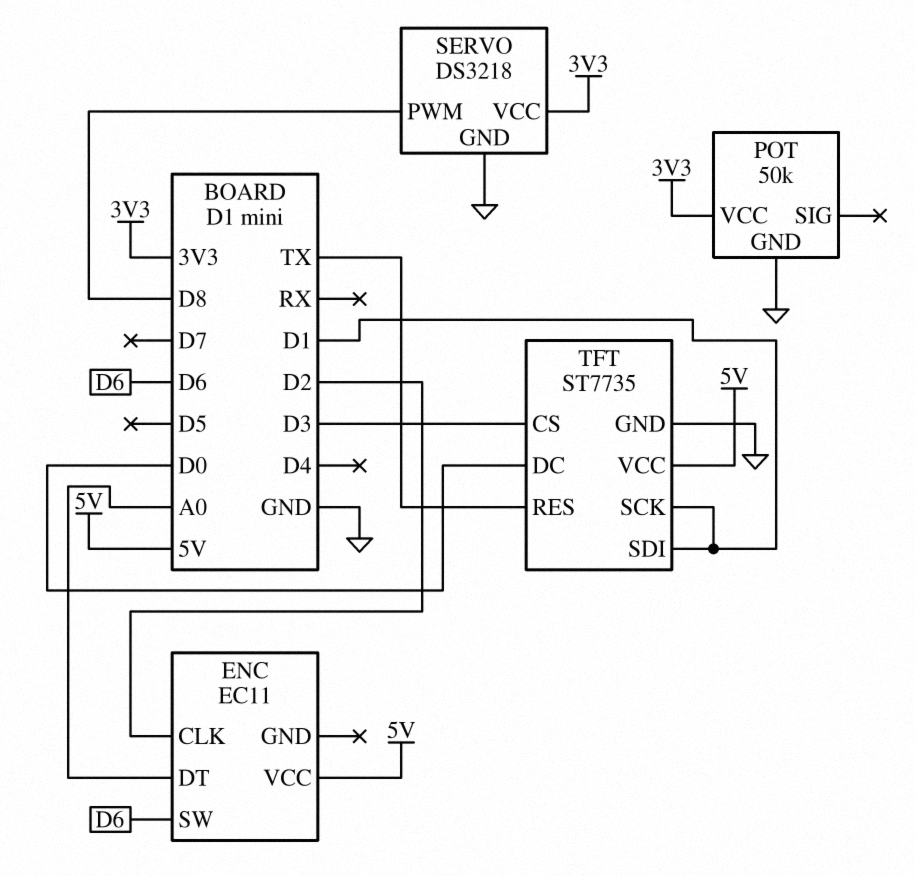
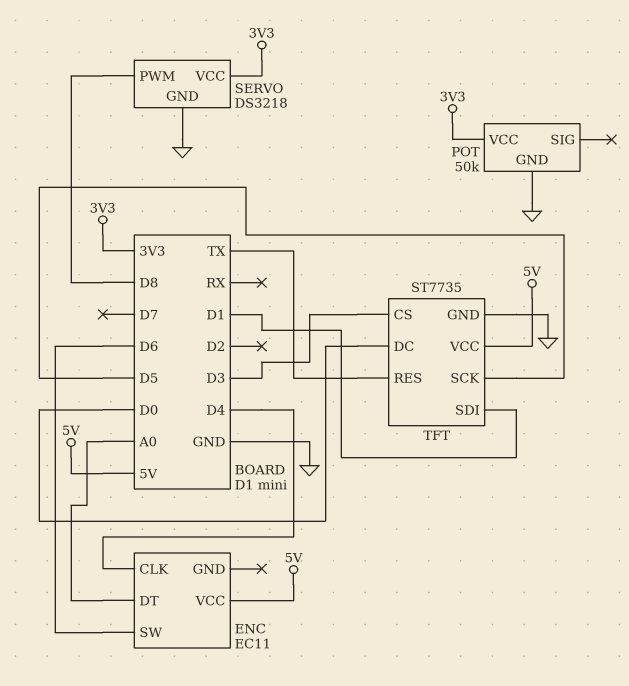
ENC pin CLK: D2 -> D4
TFT pin SCK: D1 -> D5

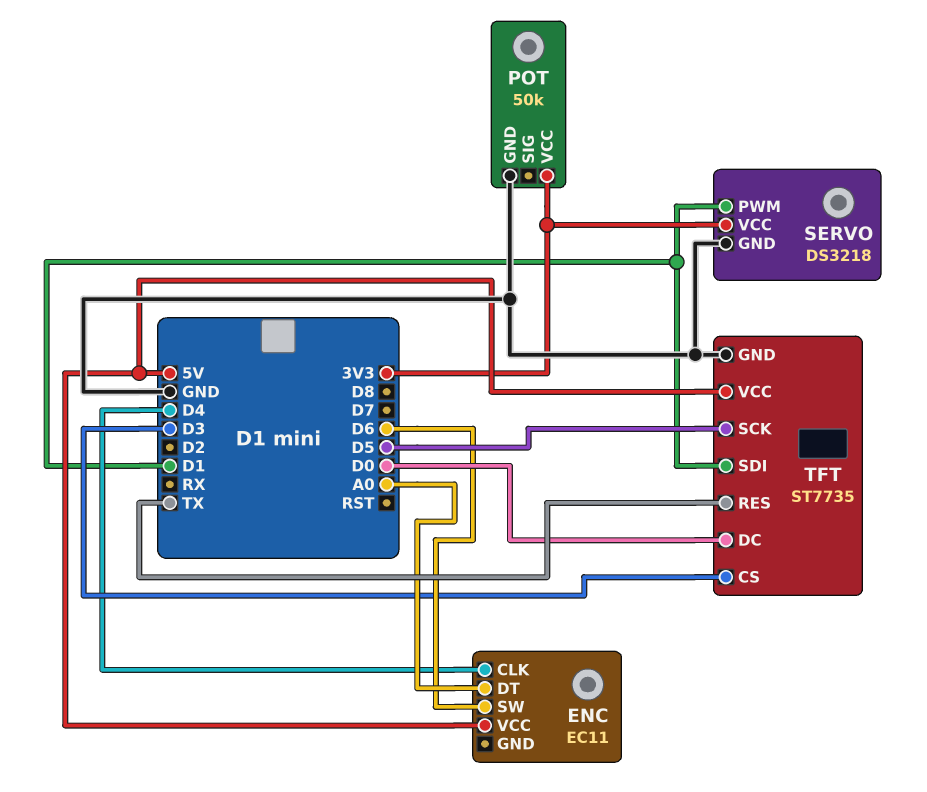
SERVO pin PWM: D8 -> D1

